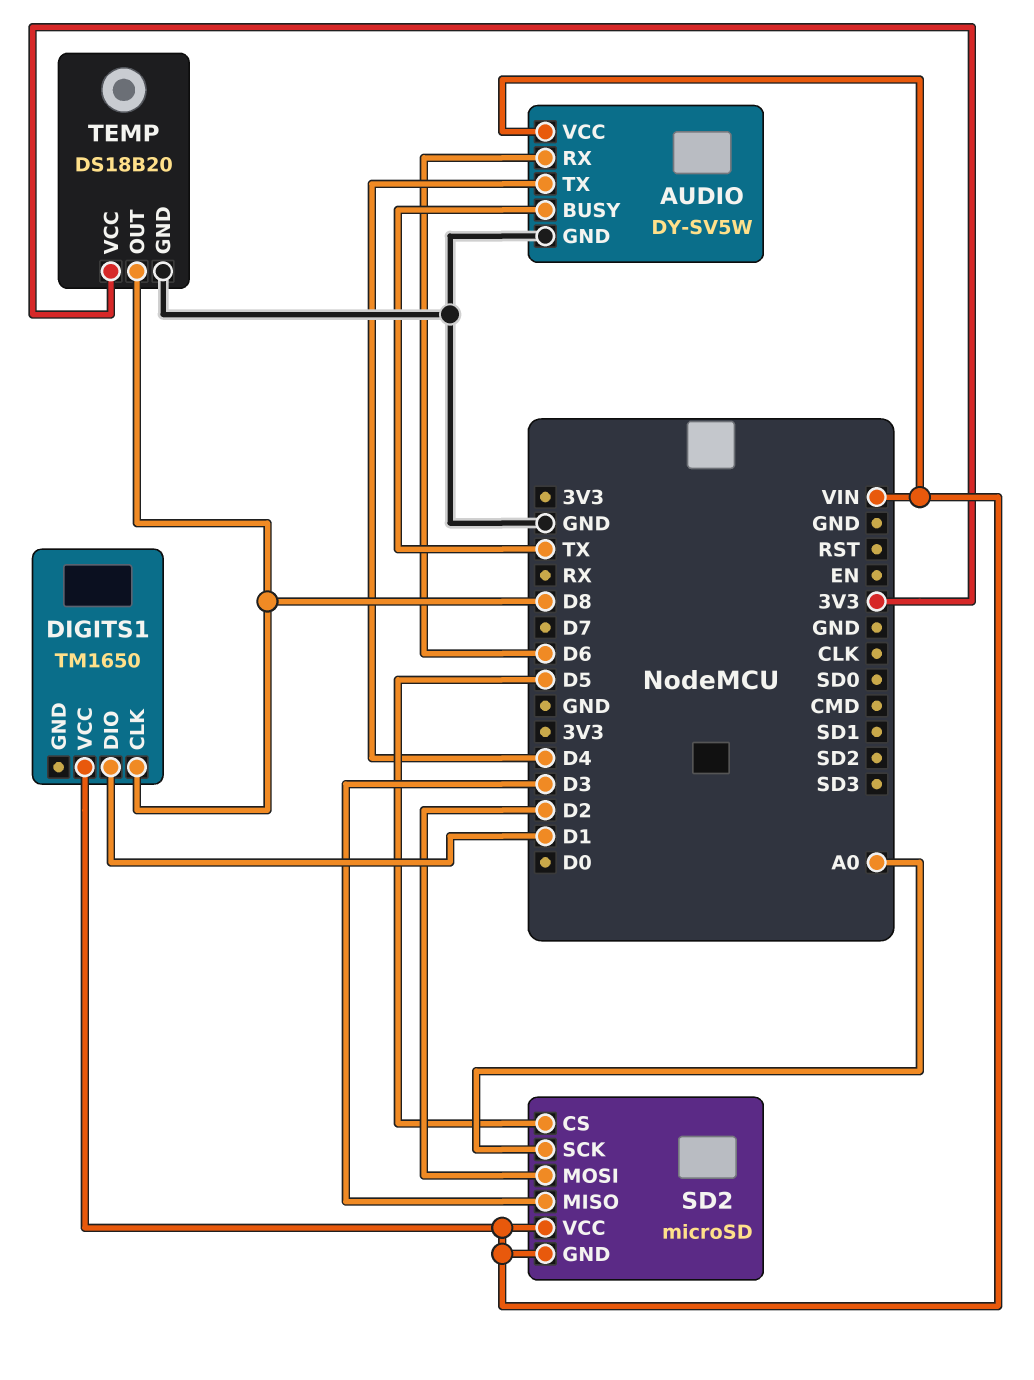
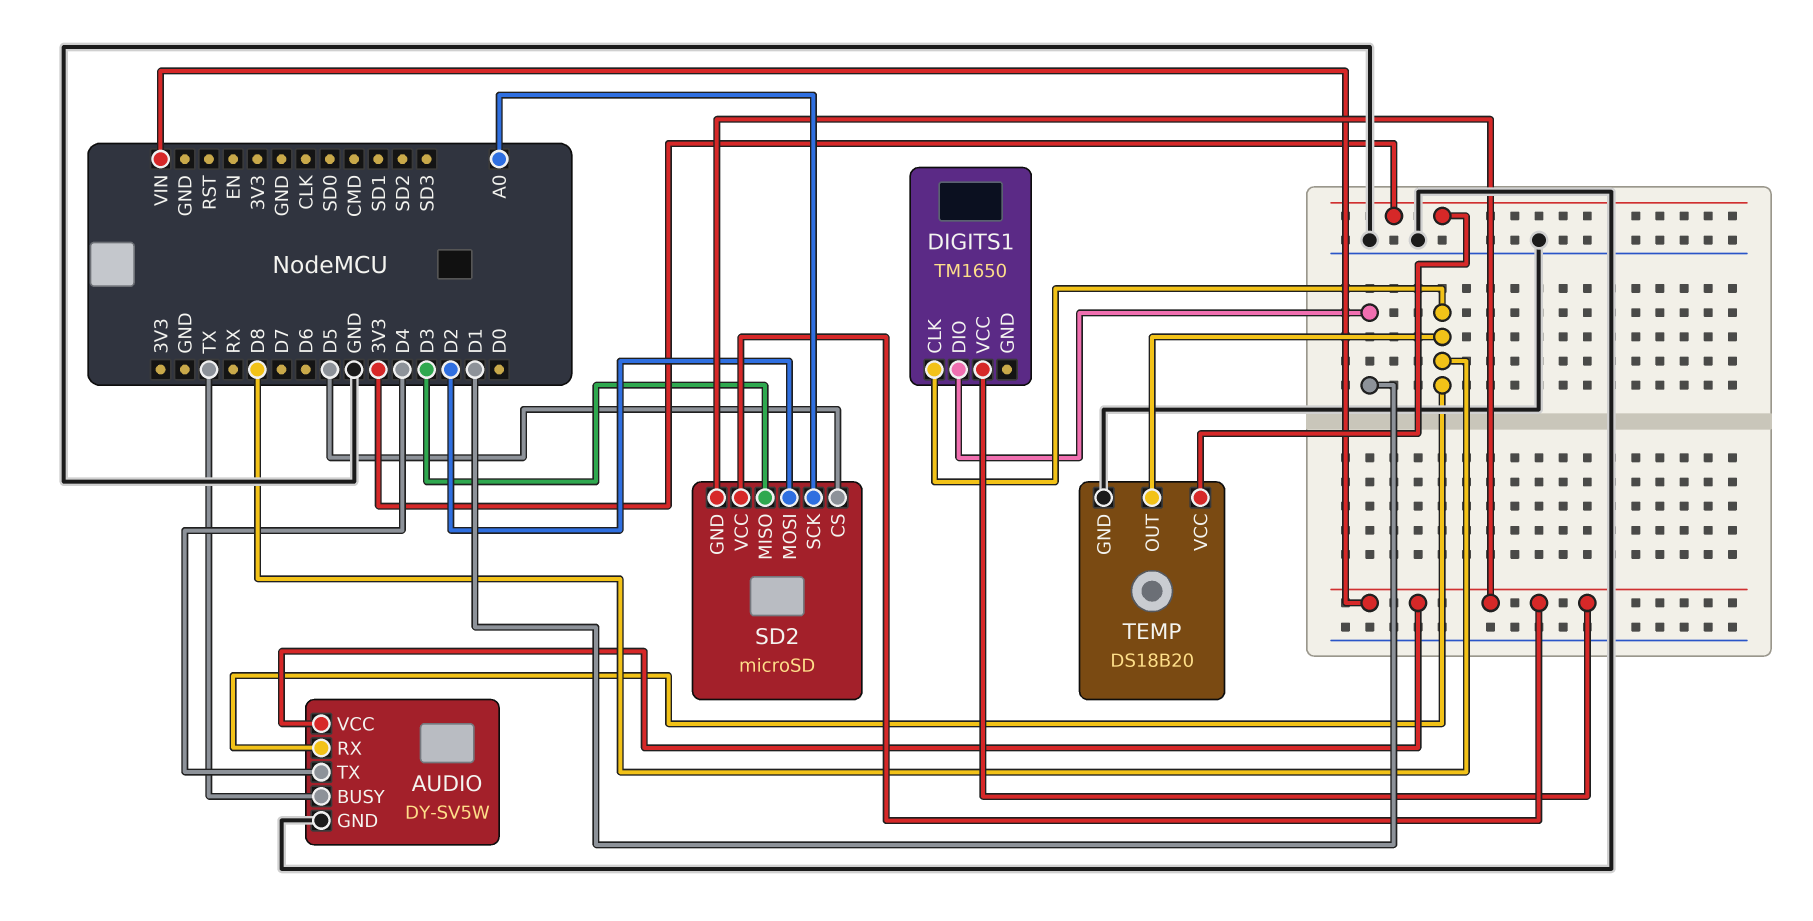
AUDIO pin RX: D6 -> D8

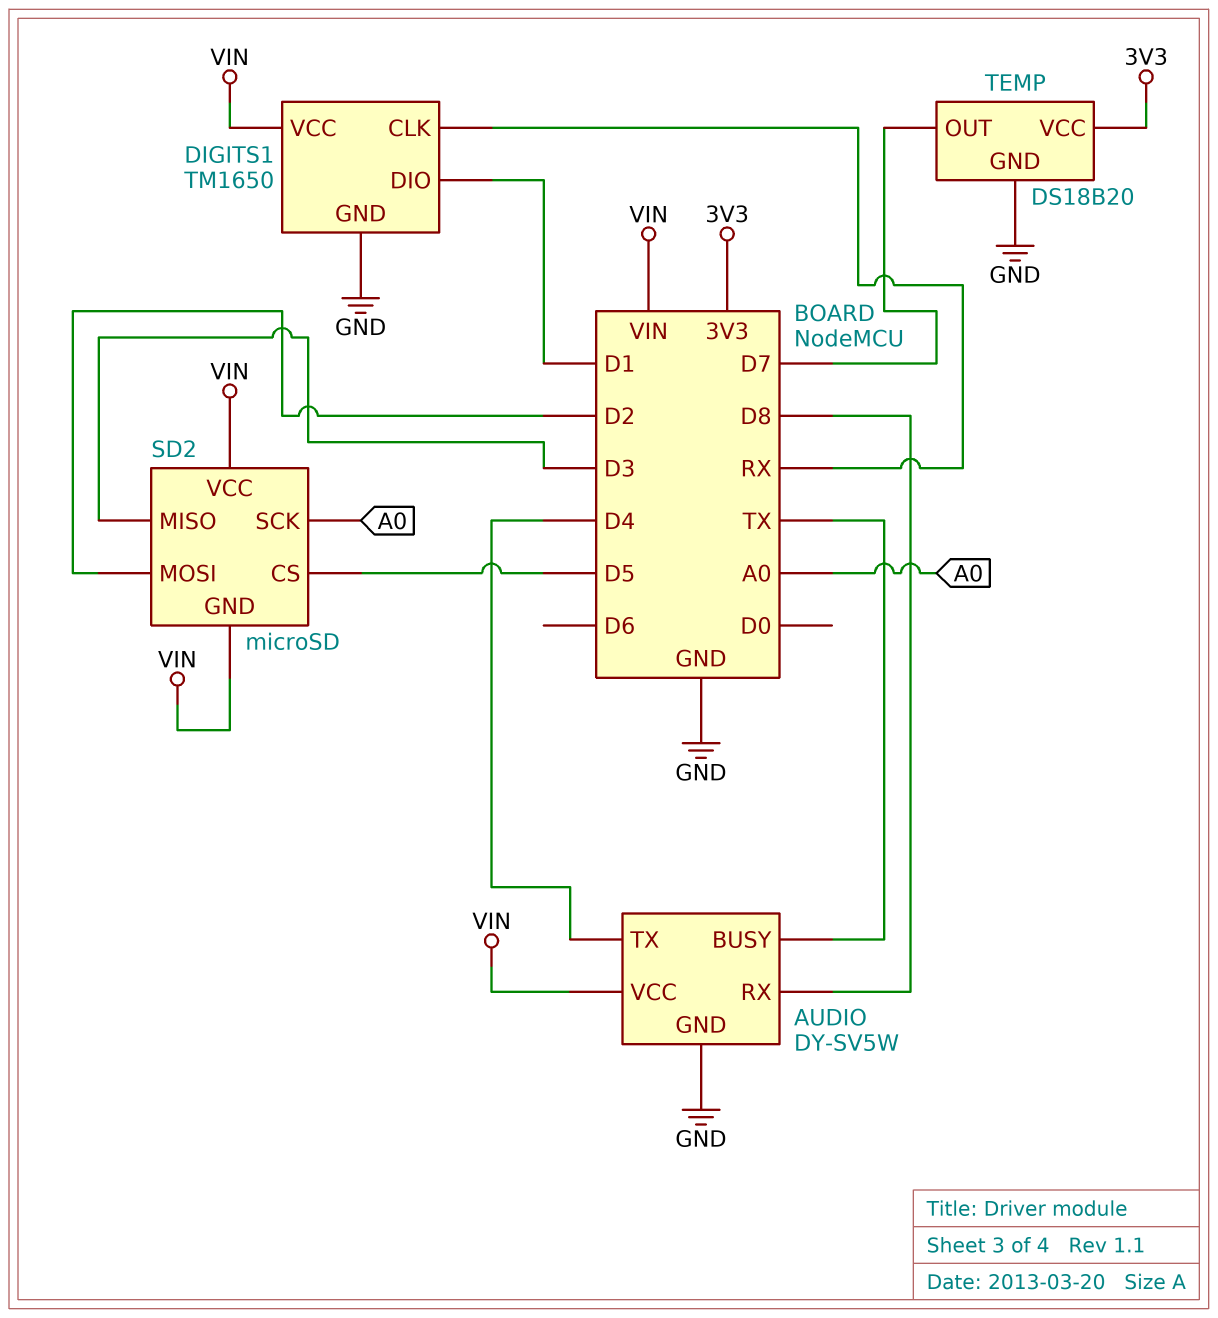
DIGITS1 pin CLK: D8 -> RX
DIGITS1 pin GND: none -> GND
TEMP pin OUT: D8 -> D7

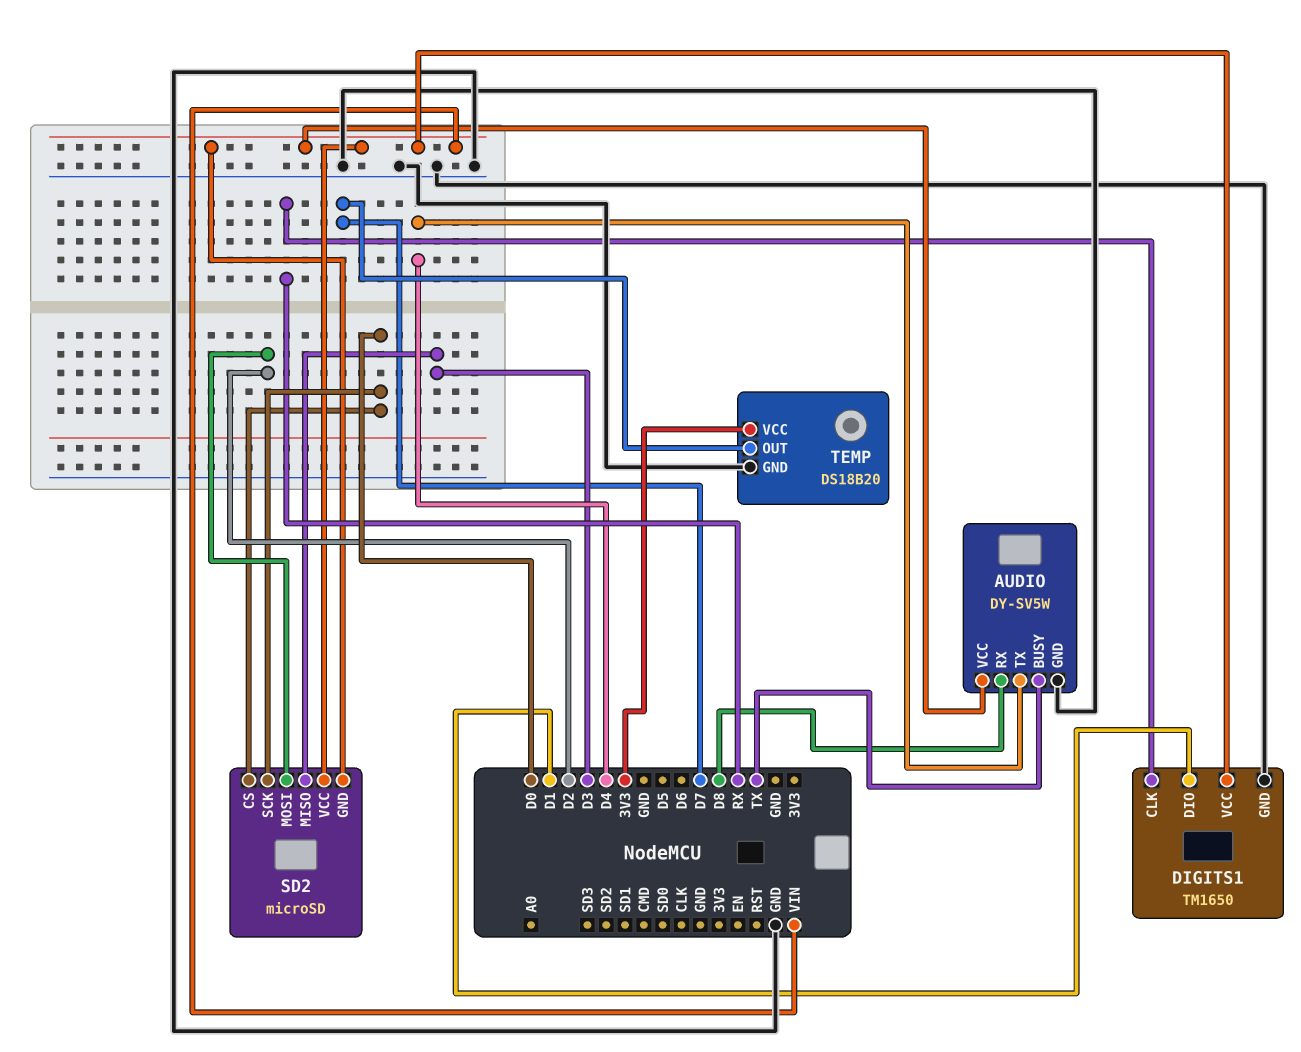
SD2 pin CS: D5 -> D0
SD2 pin SCK: A0 -> D0

